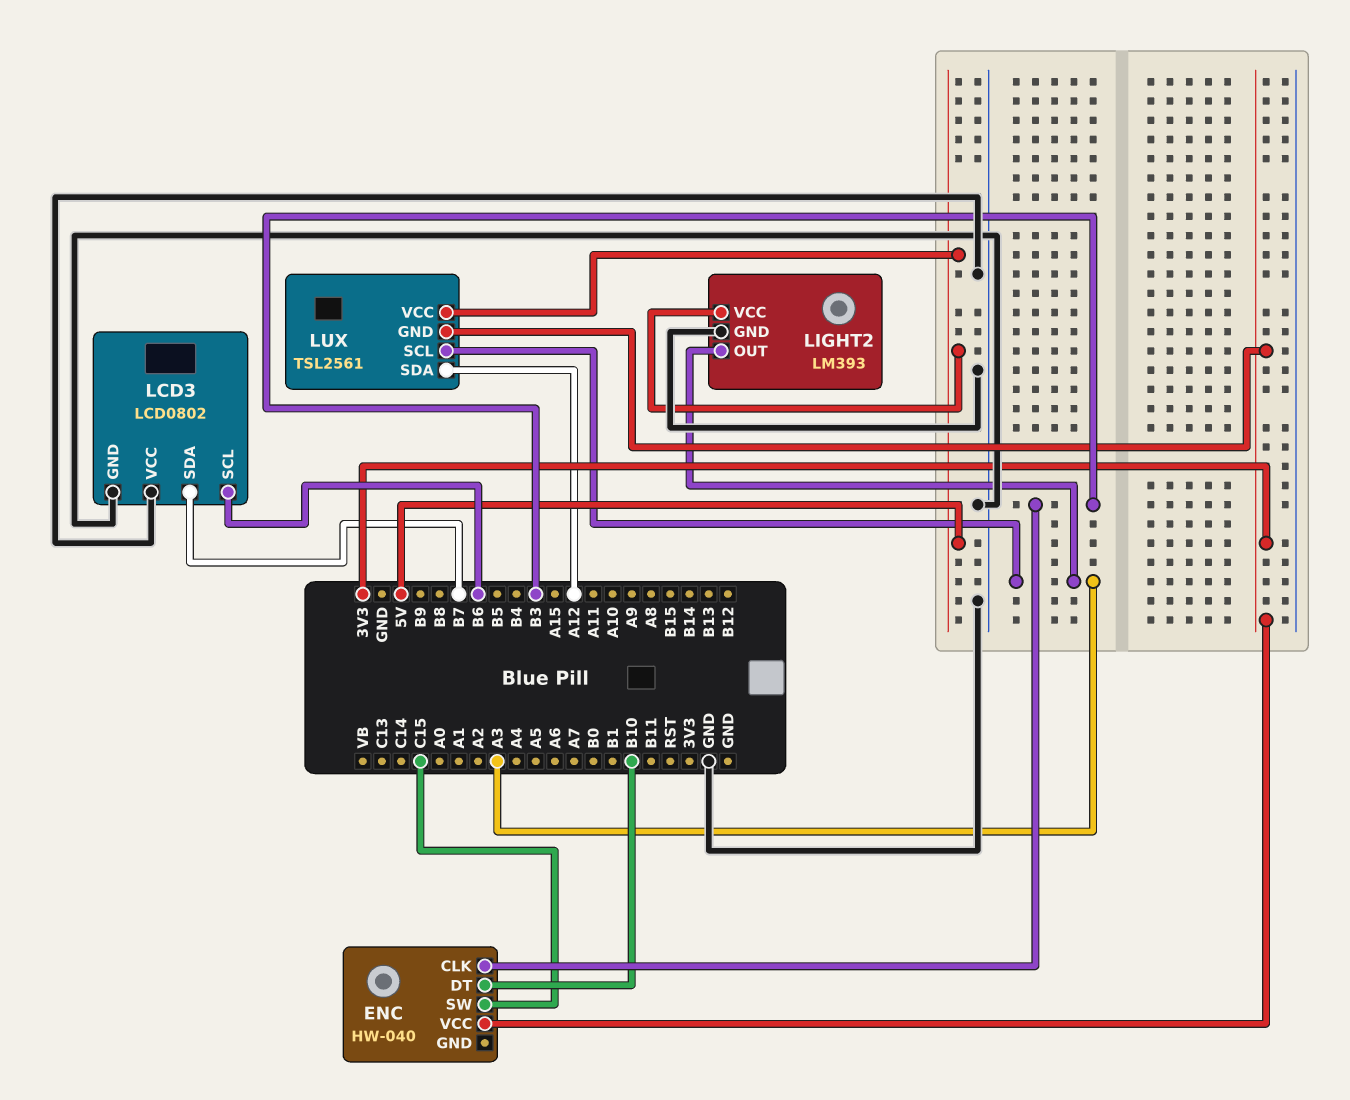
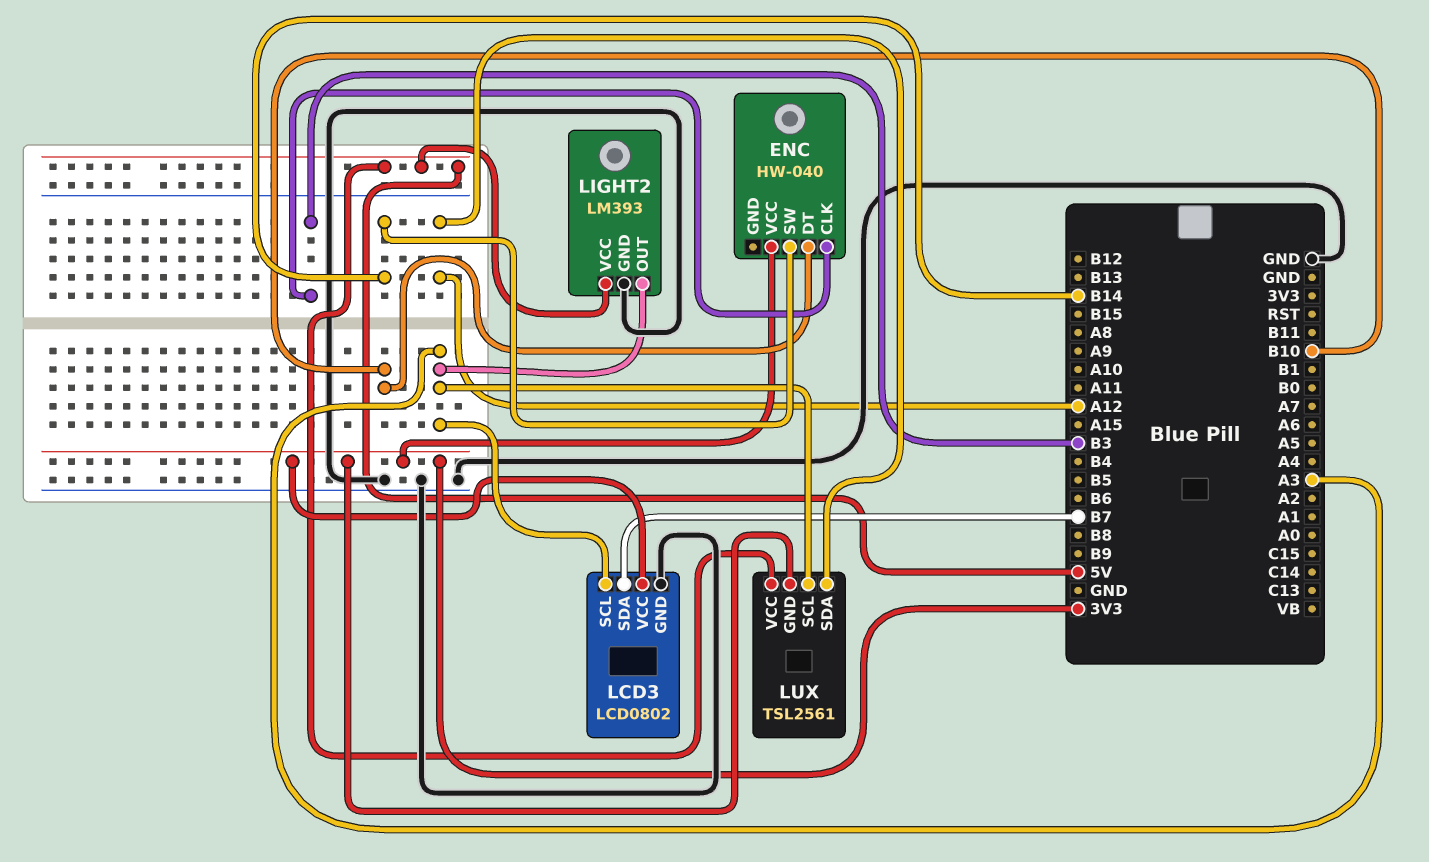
ENC pin SW: C15 -> B14
LCD3 pin SCL: B6 -> A3
LCD3 pin VCC: GND -> 3V3

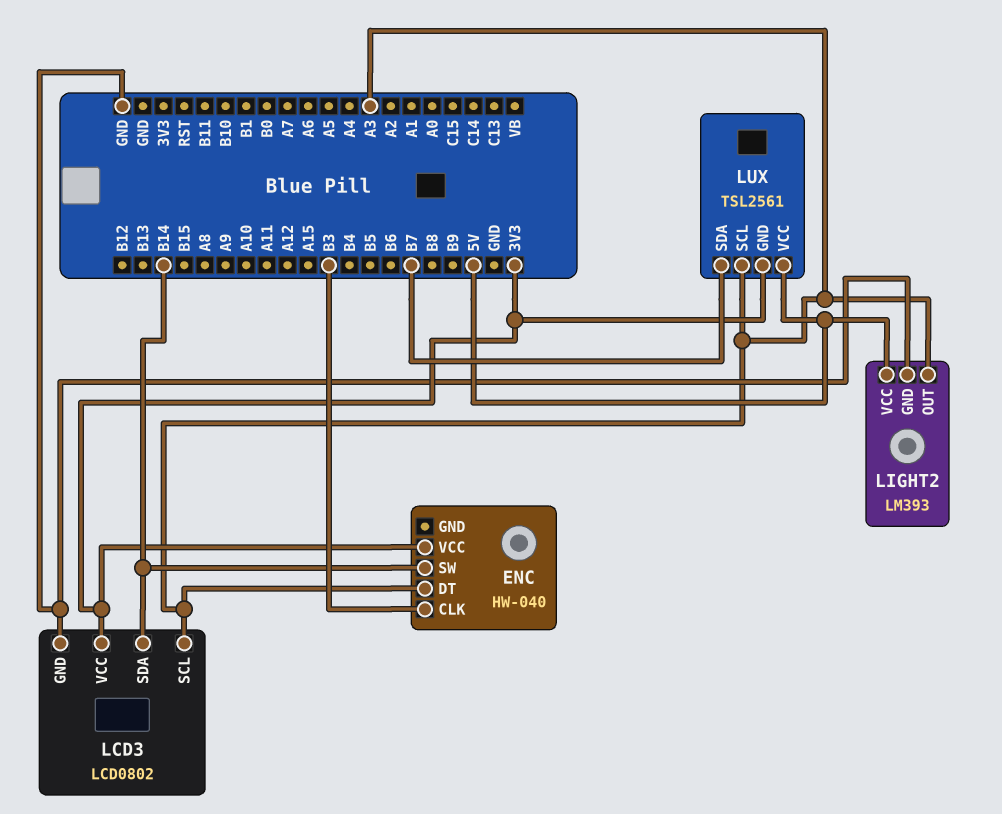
ENC pin DT: B10 -> A3
LCD3 pin SDA: B7 -> B14
LUX pin SDA: A12 -> B7

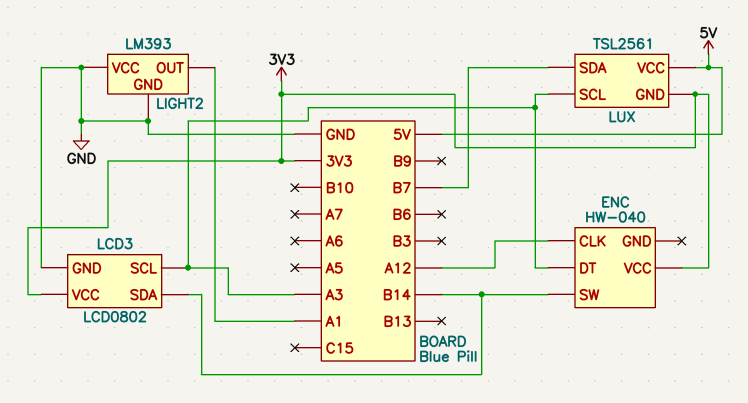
ENC pin CLK: B3 -> A12
LIGHT2 pin OUT: A3 -> A1
LIGHT2 pin VCC: 5V -> GND

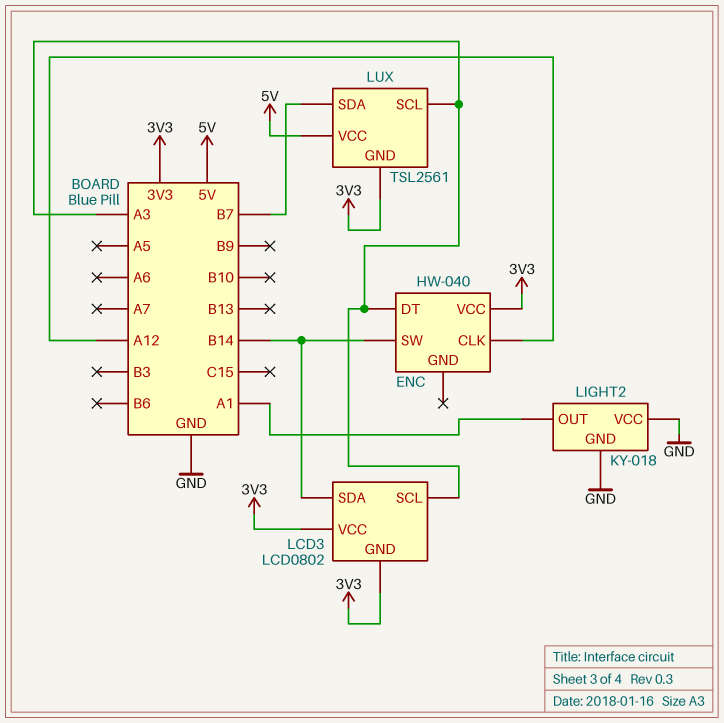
LCD3 pin GND: GND -> 3V3
LIGHT2: LM393 -> KY-018

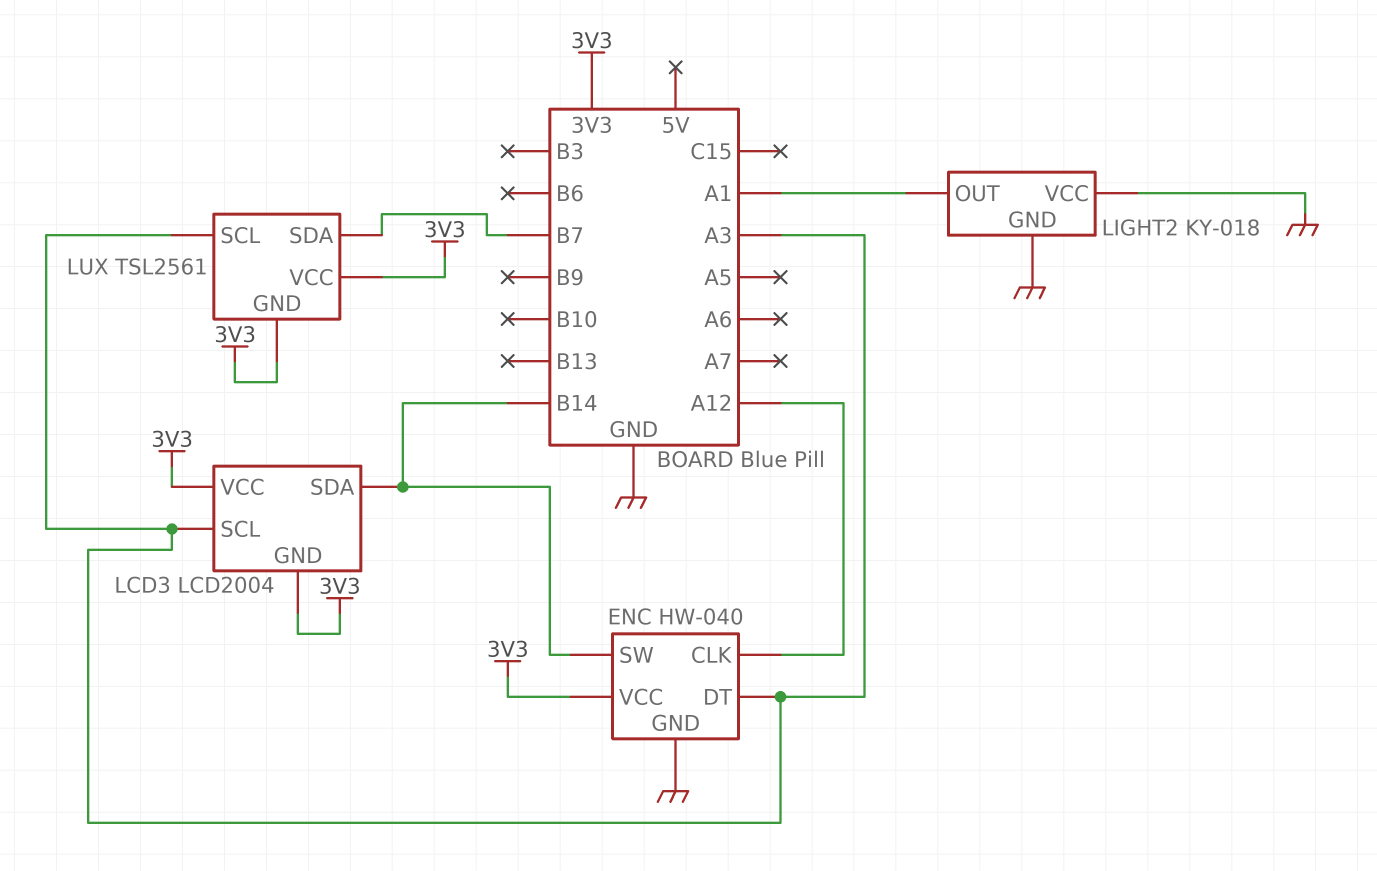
ENC pin GND: none -> GND
LCD3: LCD0802 -> LCD2004
LUX pin VCC: 5V -> 3V3

